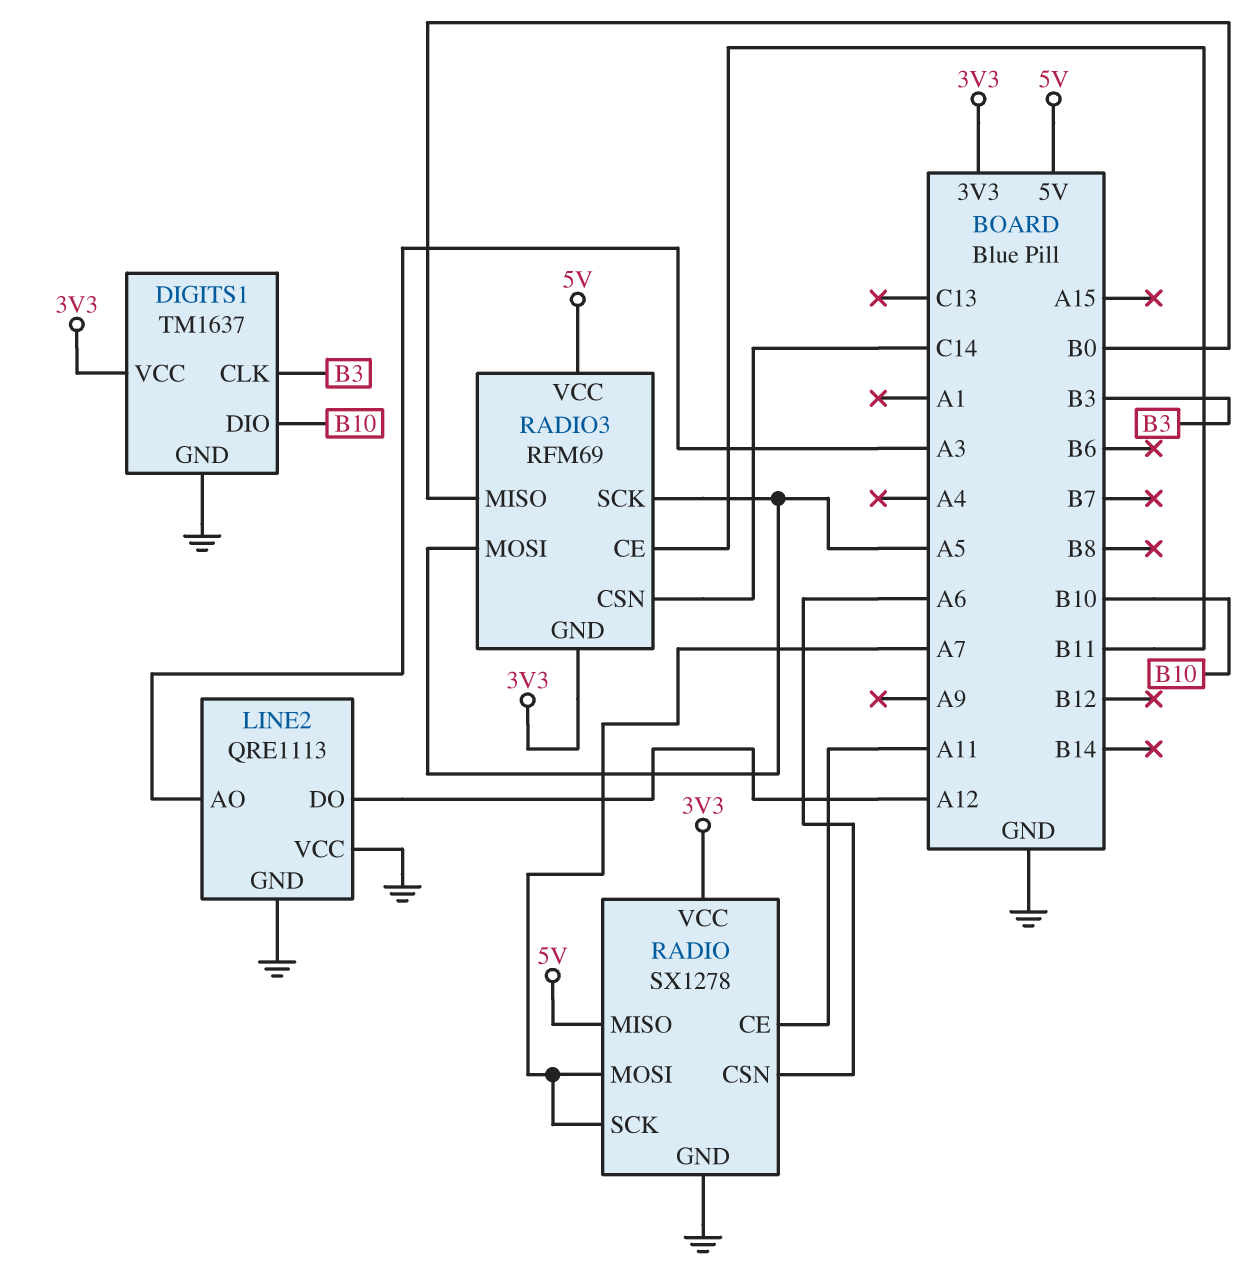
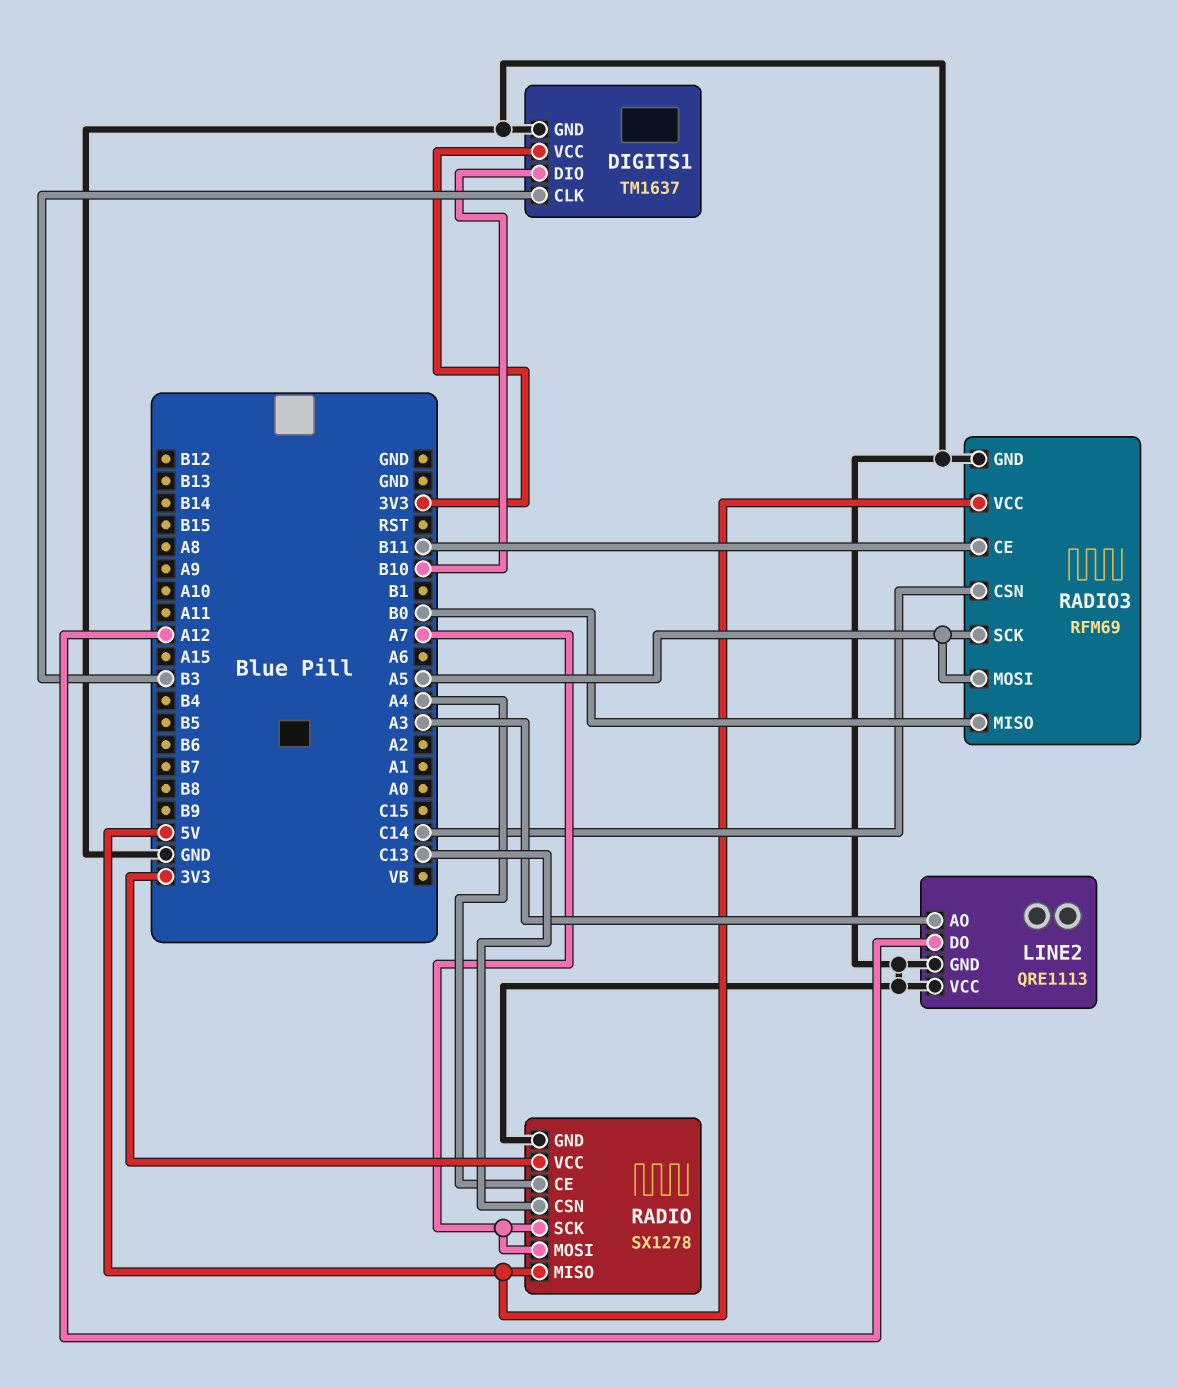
RADIO pin CE: A11 -> A4
RADIO pin CSN: A6 -> C13
RADIO3 pin GND: 3V3 -> GND

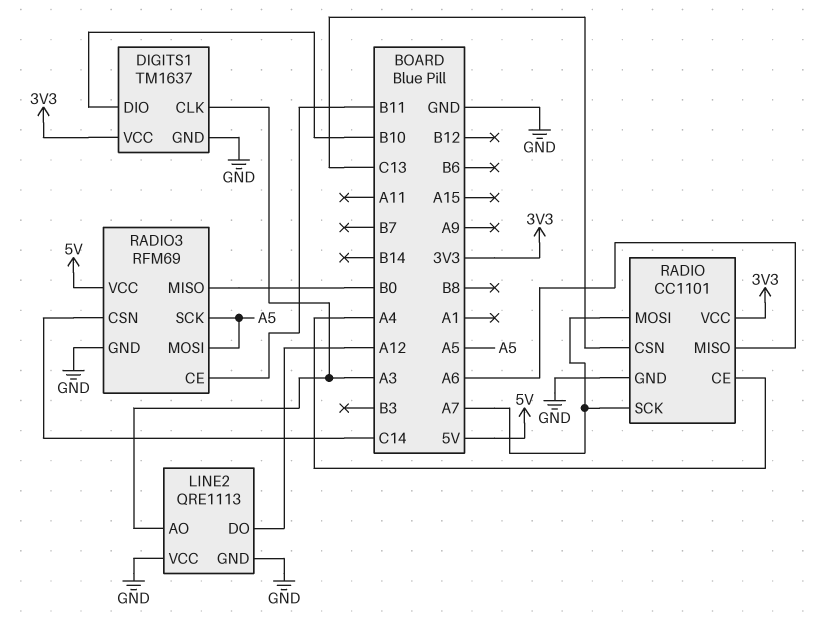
DIGITS1 pin CLK: B3 -> A3
RADIO: SX1278 -> CC1101
RADIO pin MISO: 5V -> A6

